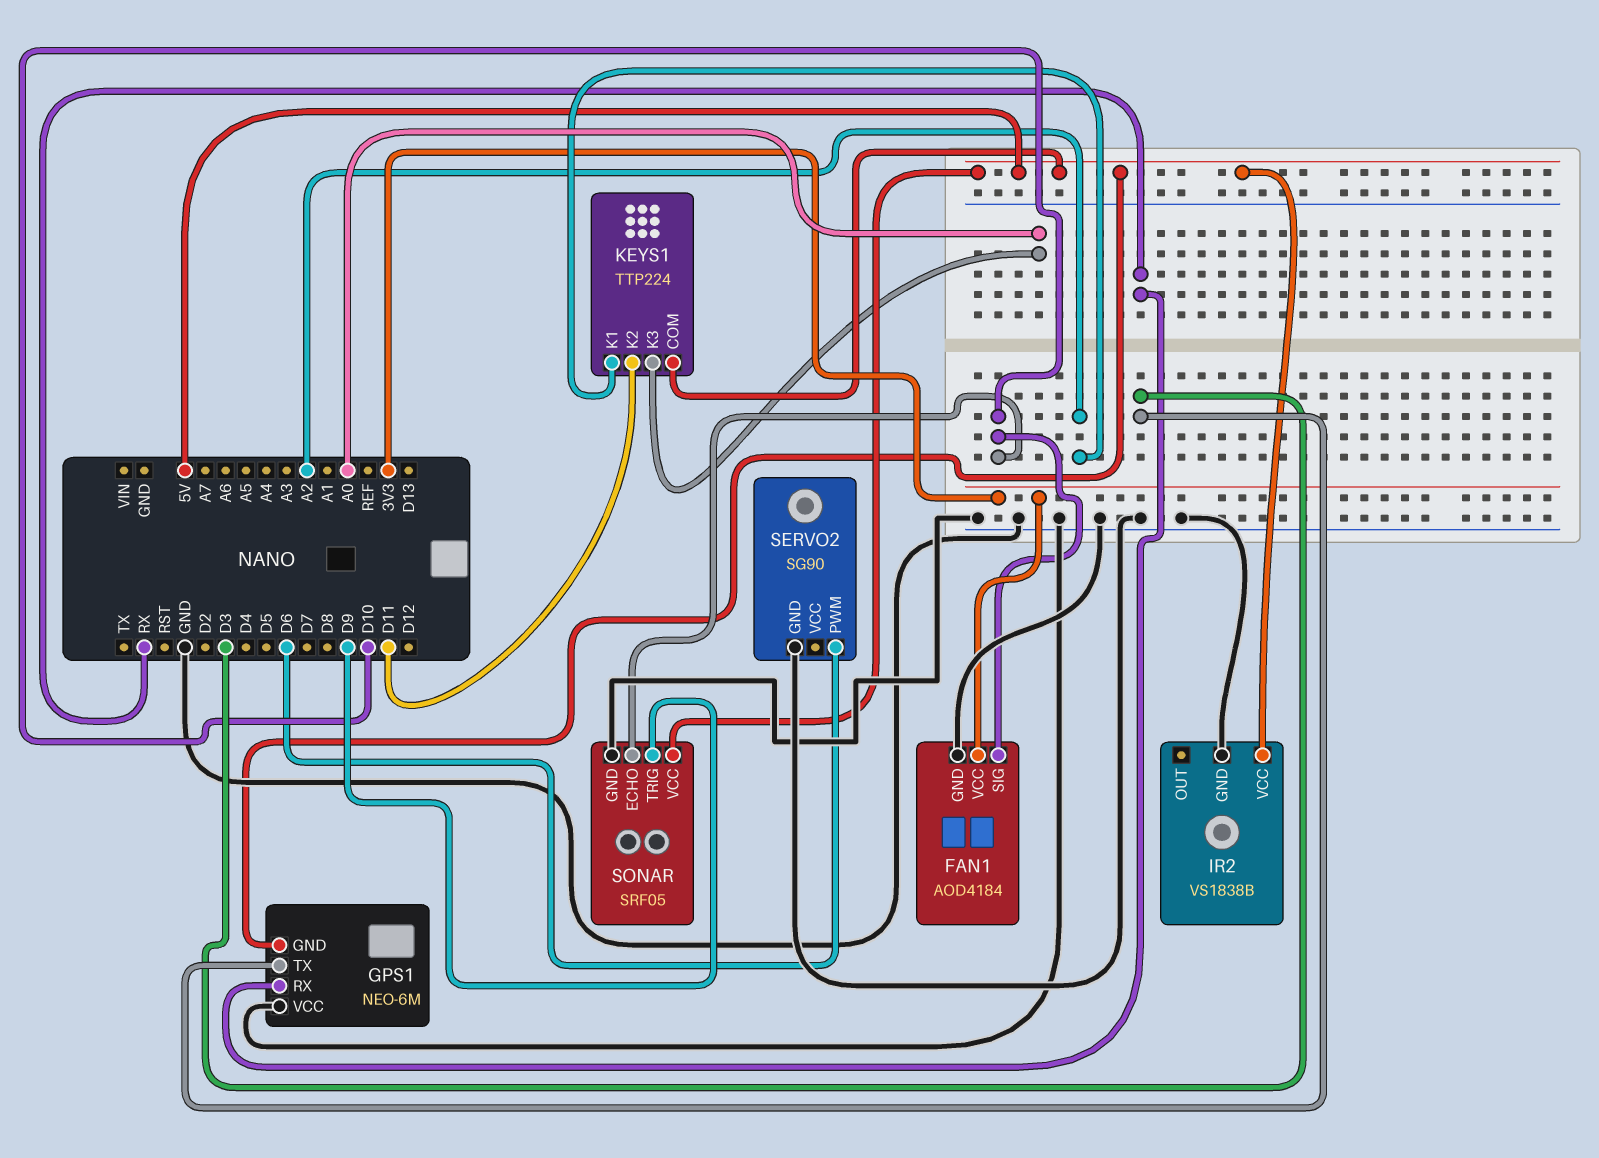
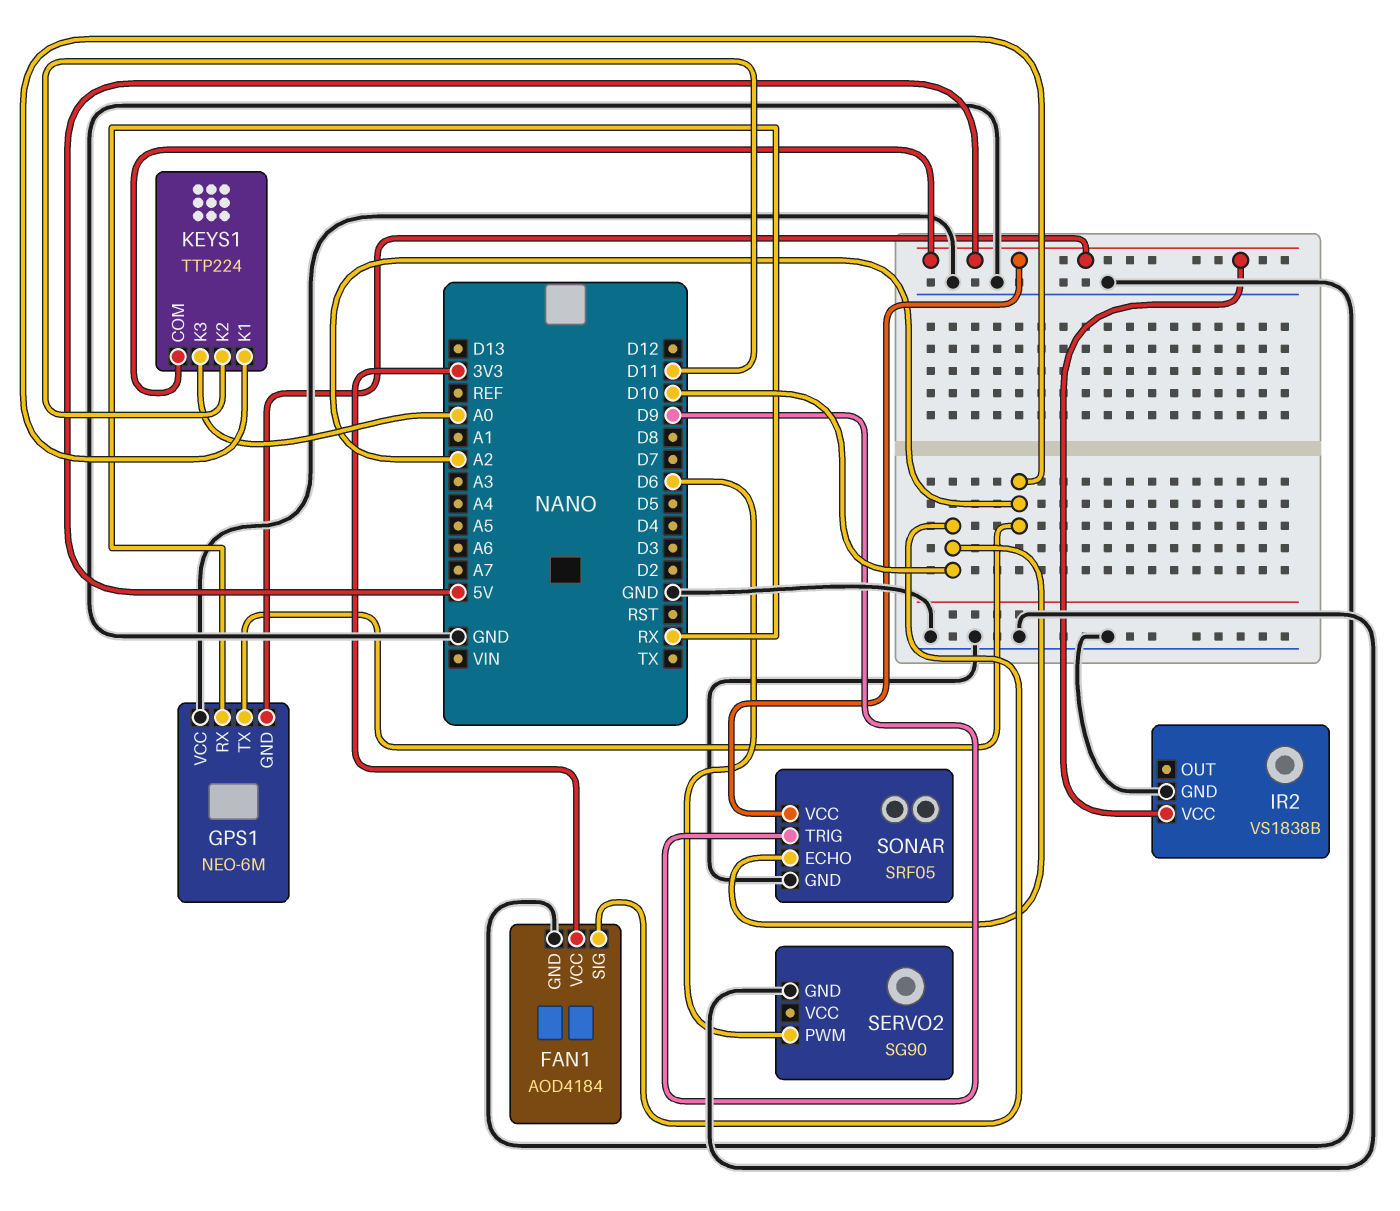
GPS1 pin TX: D3 -> A2

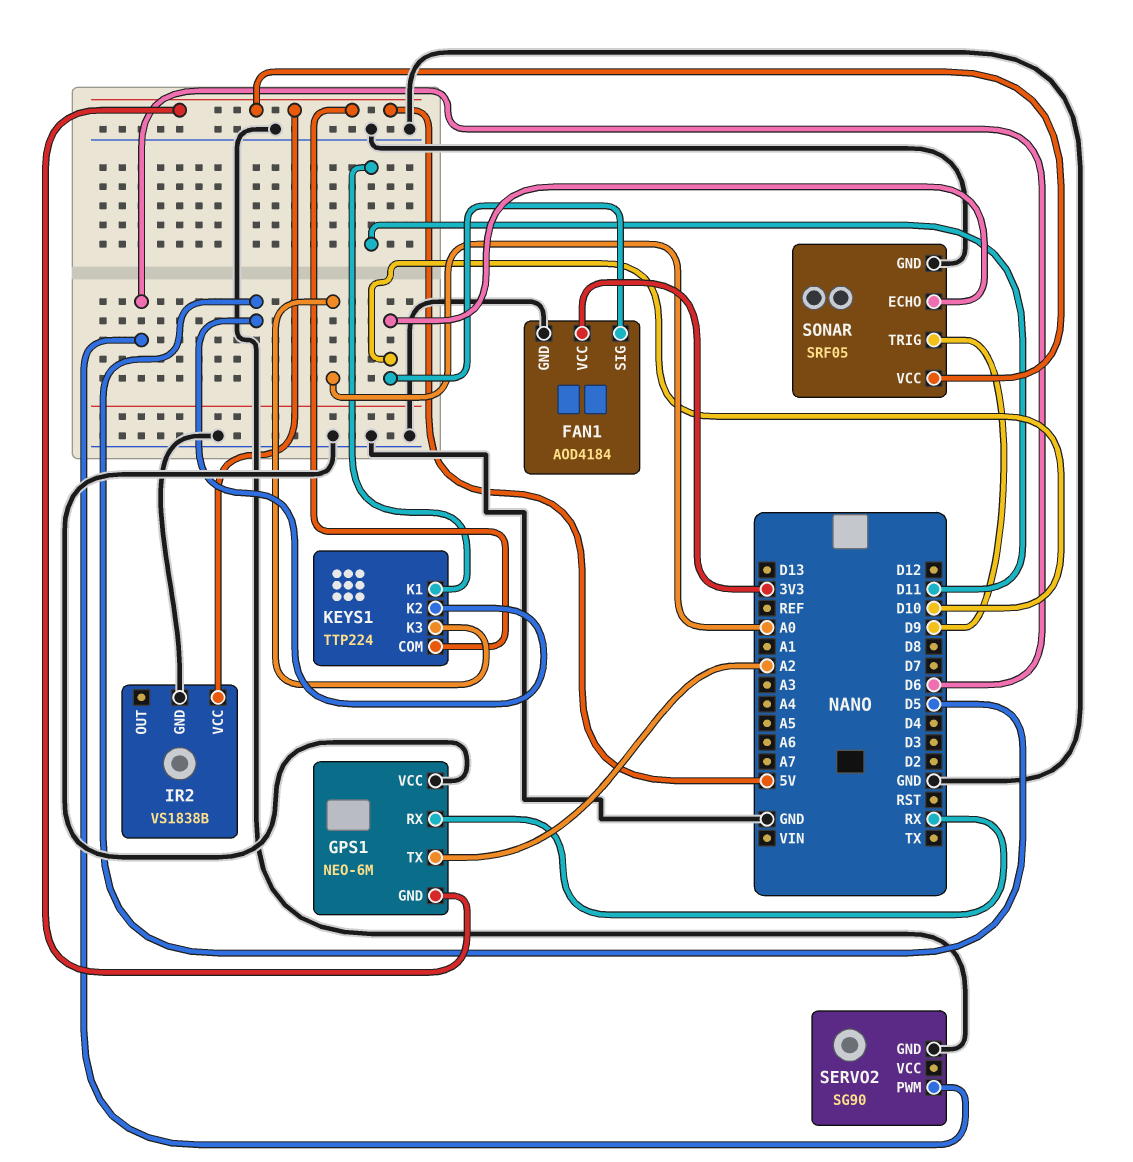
KEYS1 pin K1: A2 -> D11
KEYS1 pin K2: D11 -> D5

